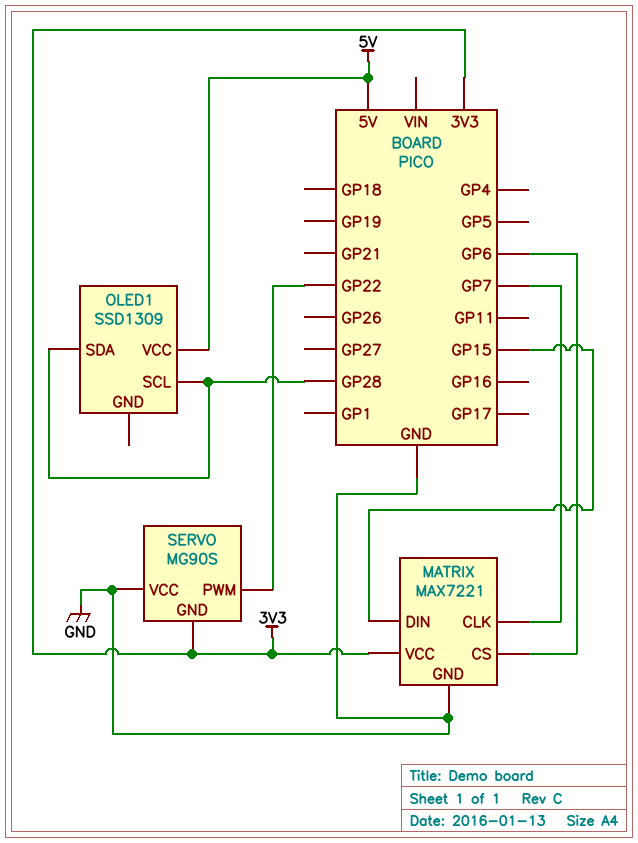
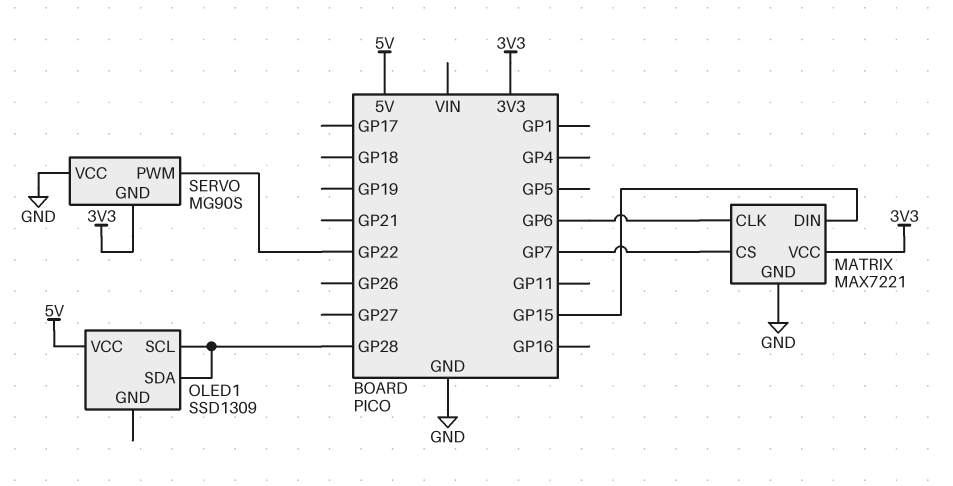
MATRIX pin CLK: GP7 -> GP6
MATRIX pin CS: GP6 -> GP7

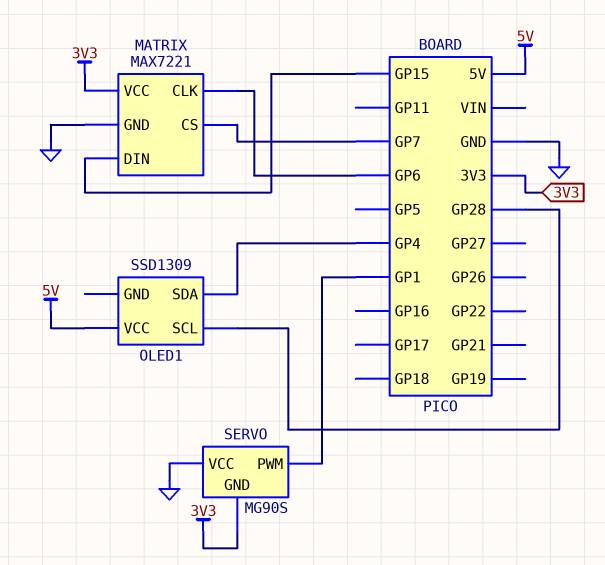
OLED1 pin SDA: GP28 -> GP4
SERVO pin PWM: GP22 -> GP1

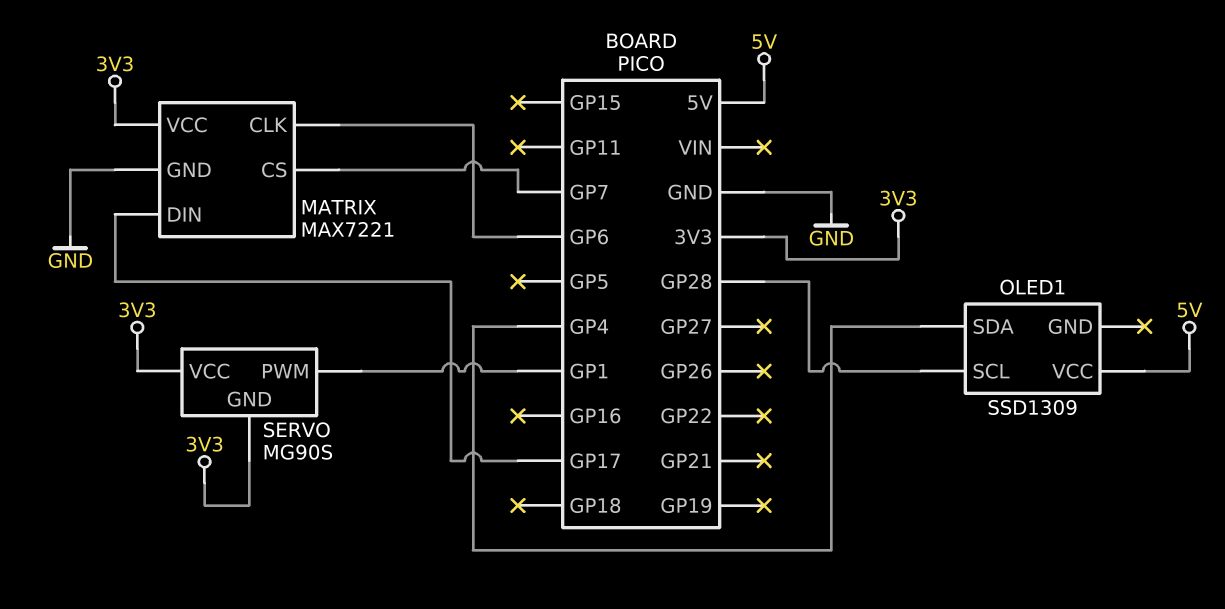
MATRIX pin DIN: GP15 -> GP17
SERVO pin VCC: GND -> 3V3

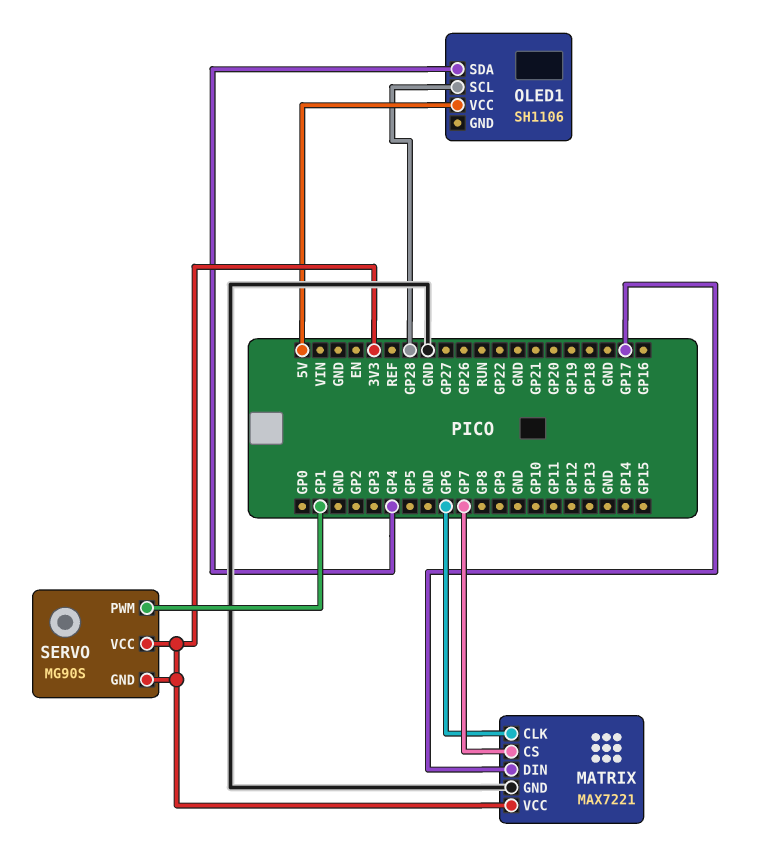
OLED1: SSD1309 -> SH1106

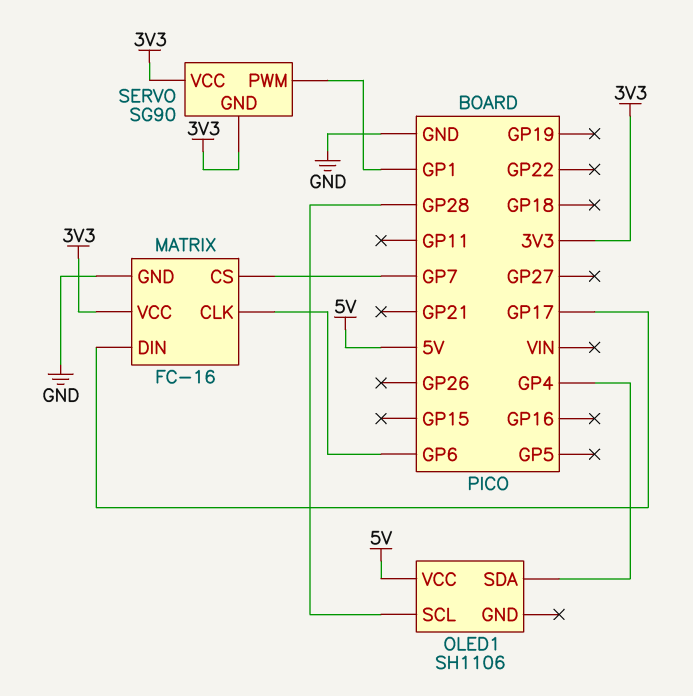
MATRIX: MAX7221 -> FC-16
SERVO: MG90S -> SG90

